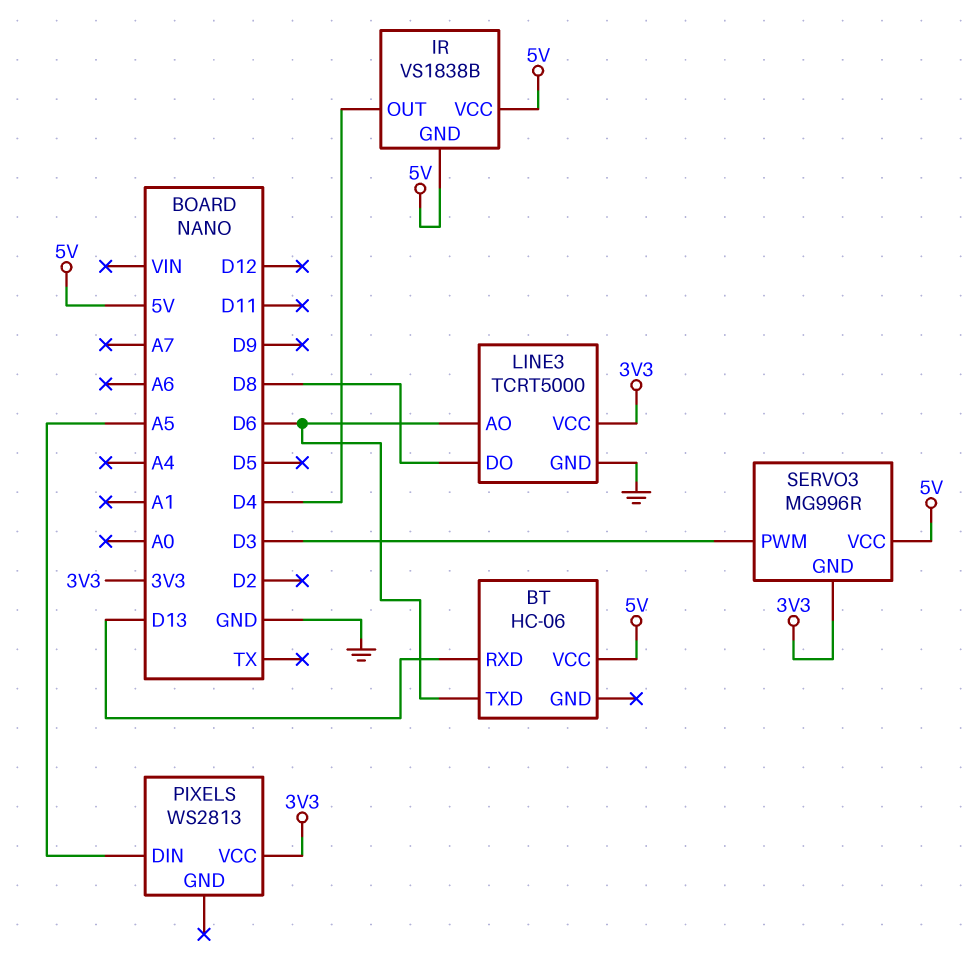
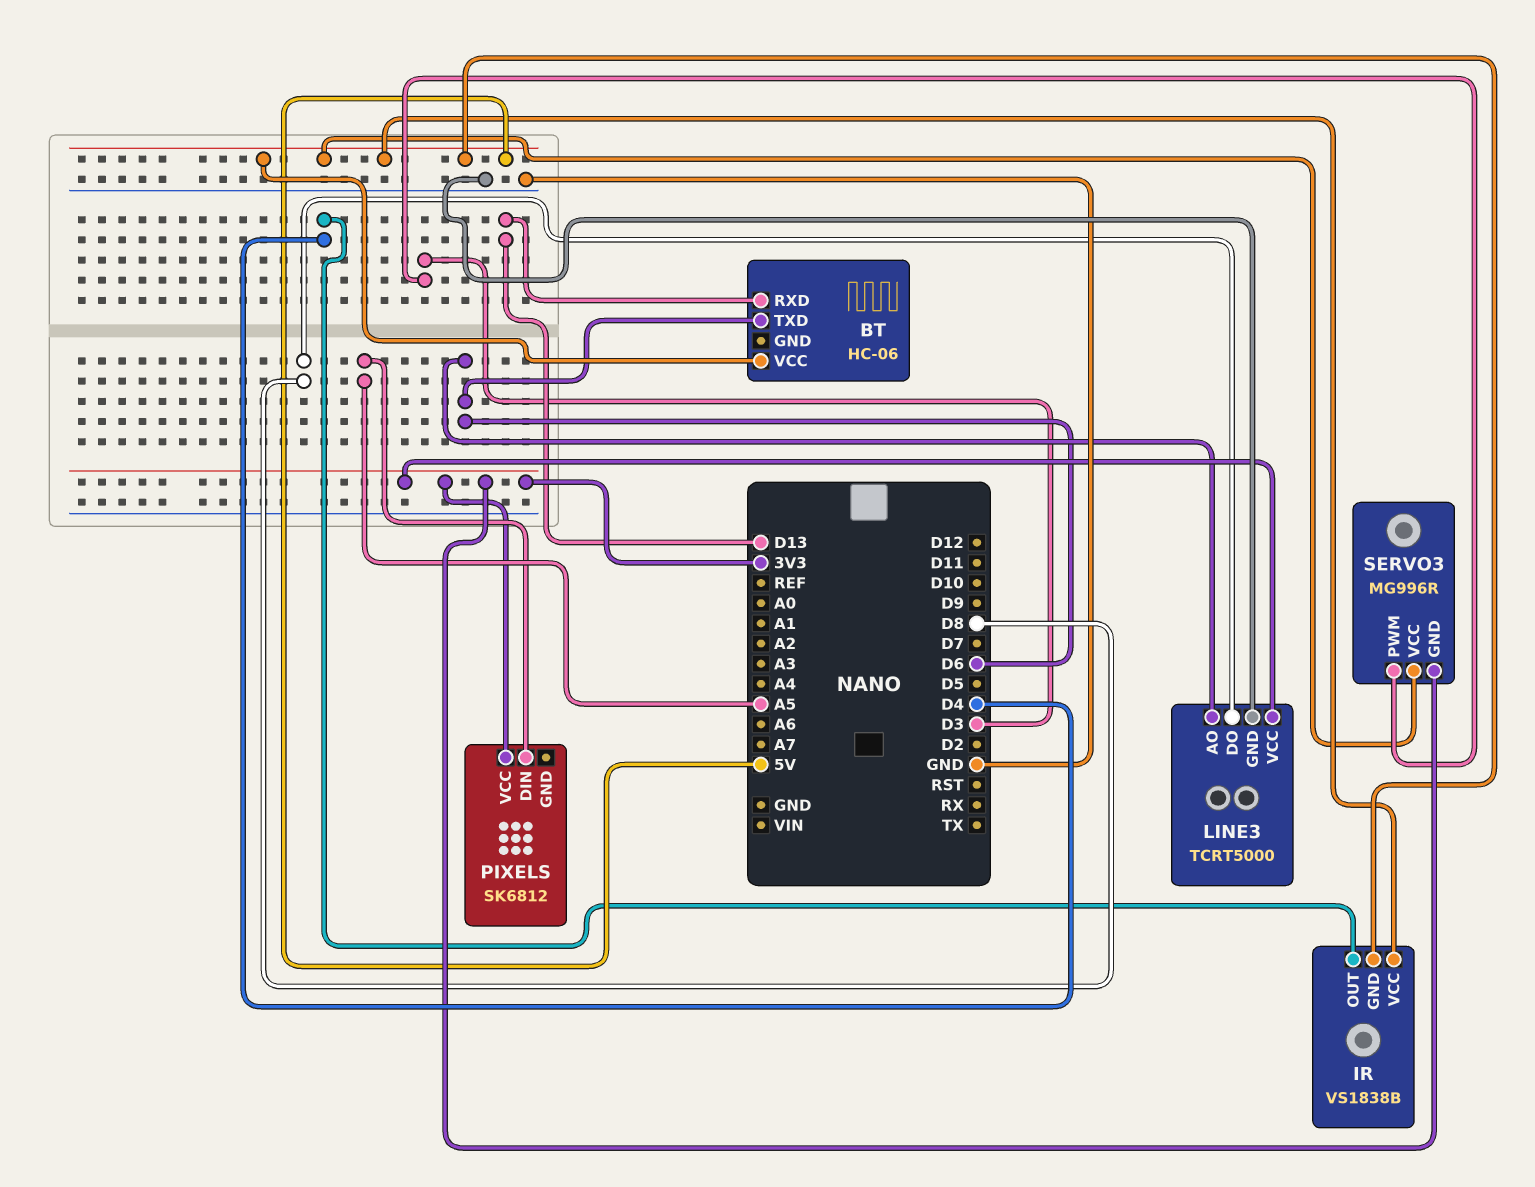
PIXELS: WS2813 -> SK6812

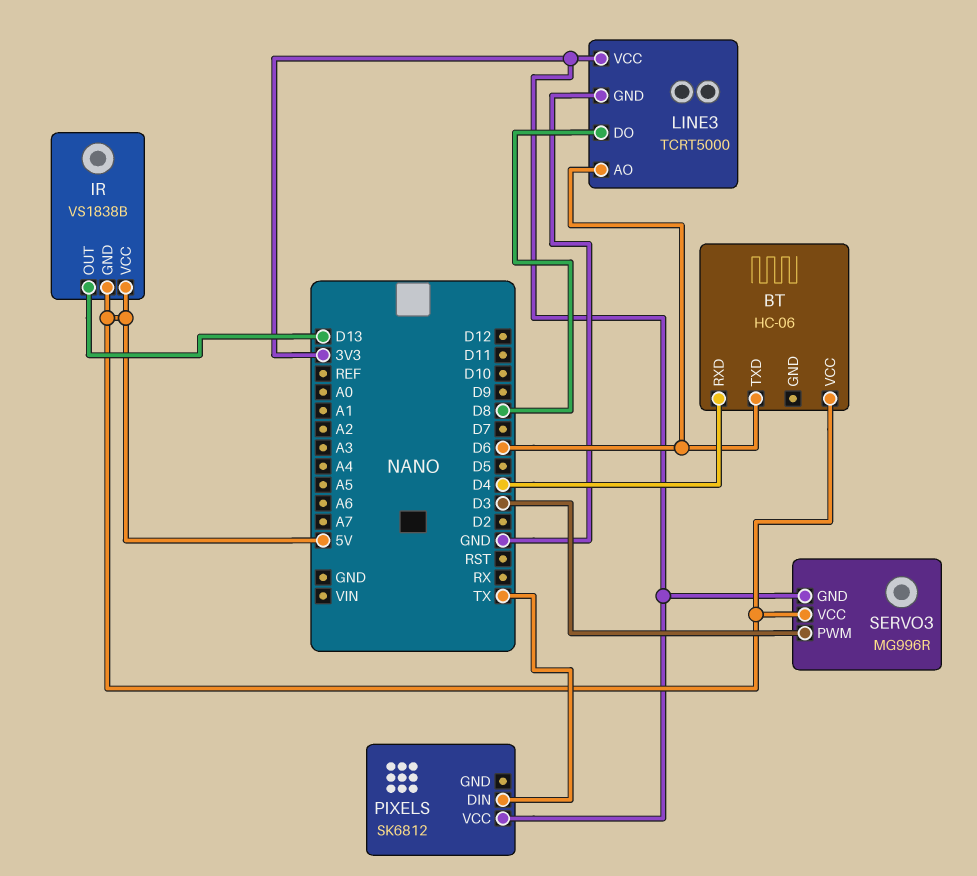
BT pin RXD: D13 -> D4
IR pin OUT: D4 -> D13
PIXELS pin DIN: A5 -> TX

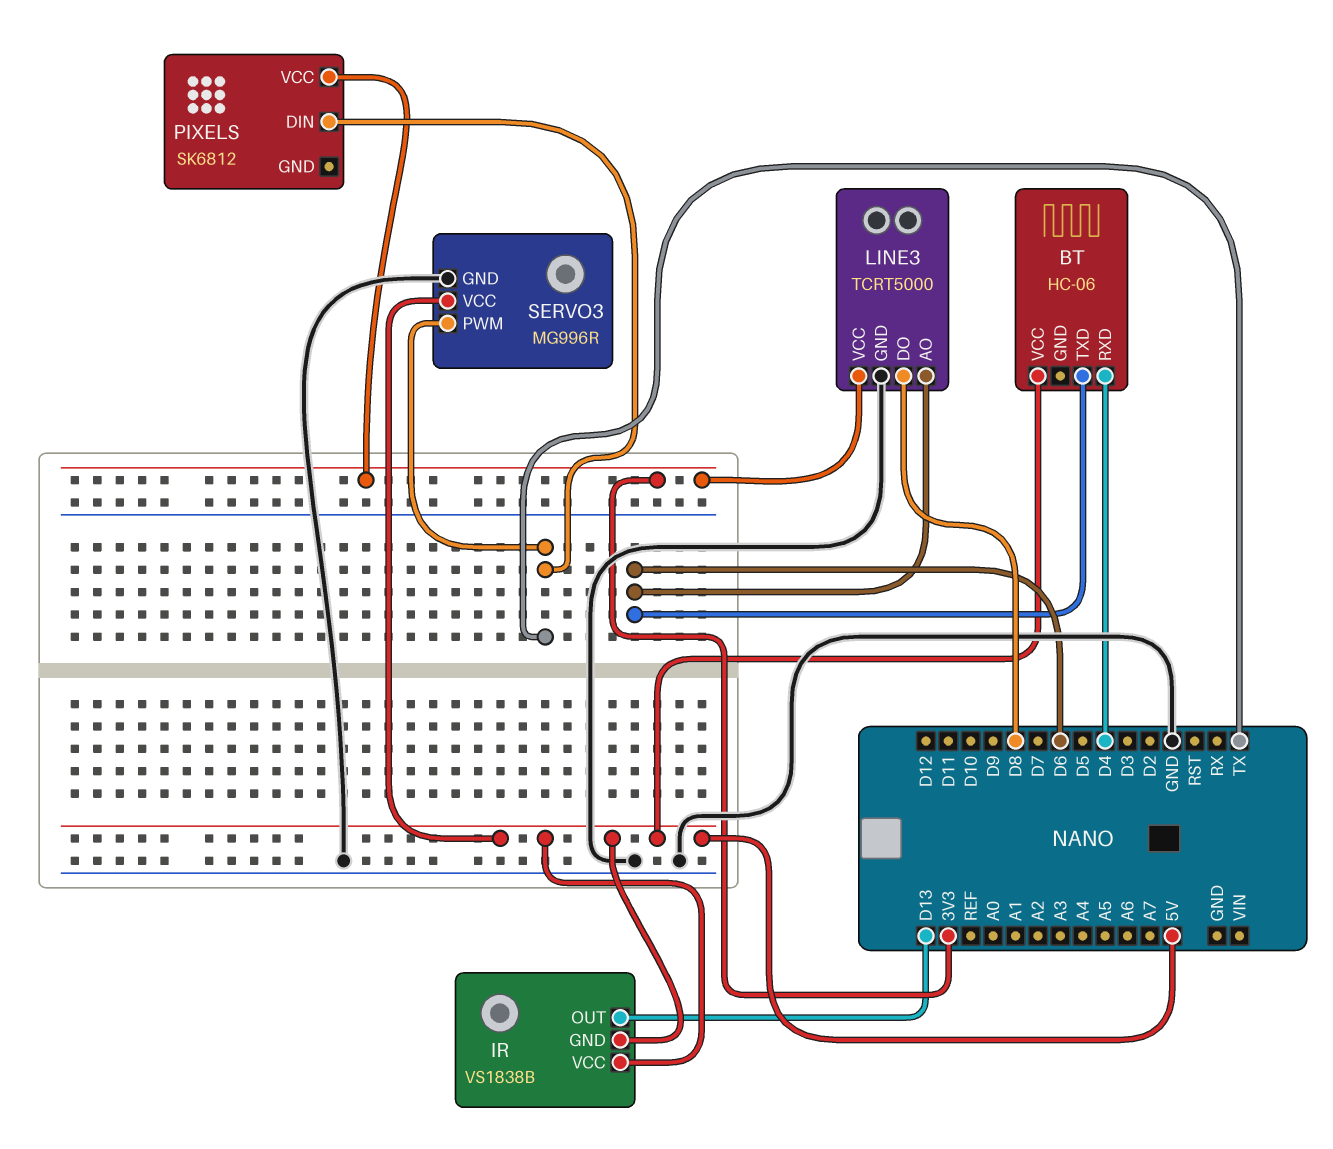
SERVO3 pin GND: 3V3 -> GND
SERVO3 pin PWM: D3 -> TX

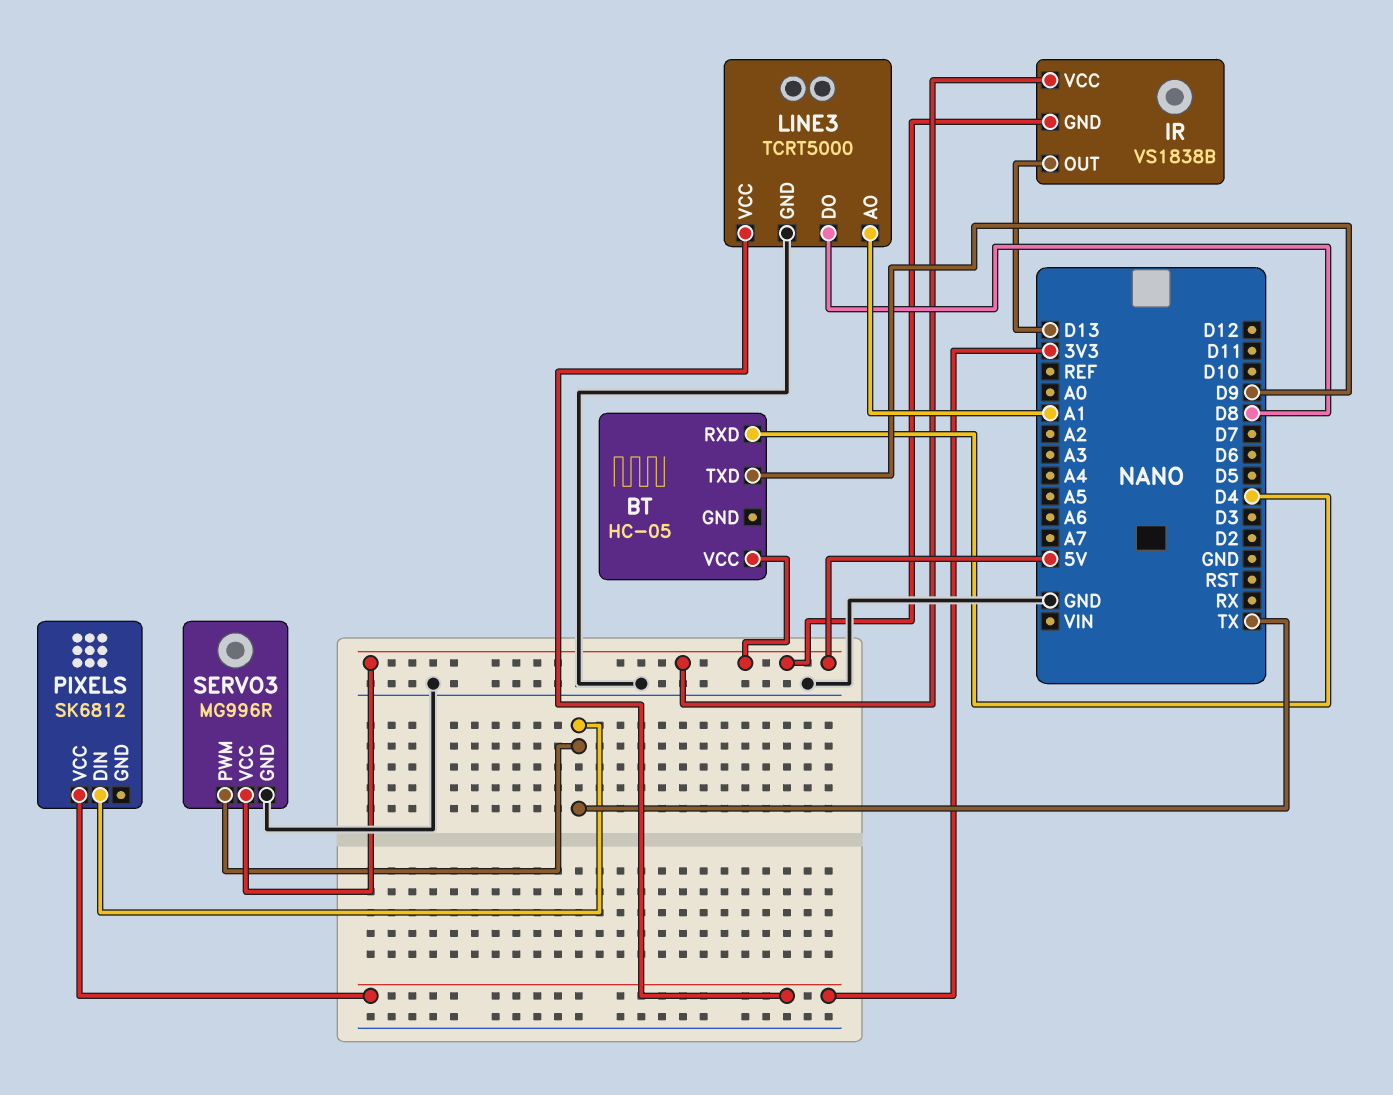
BT: HC-06 -> HC-05
BT pin TXD: D6 -> D9
LINE3 pin AO: D6 -> A1

